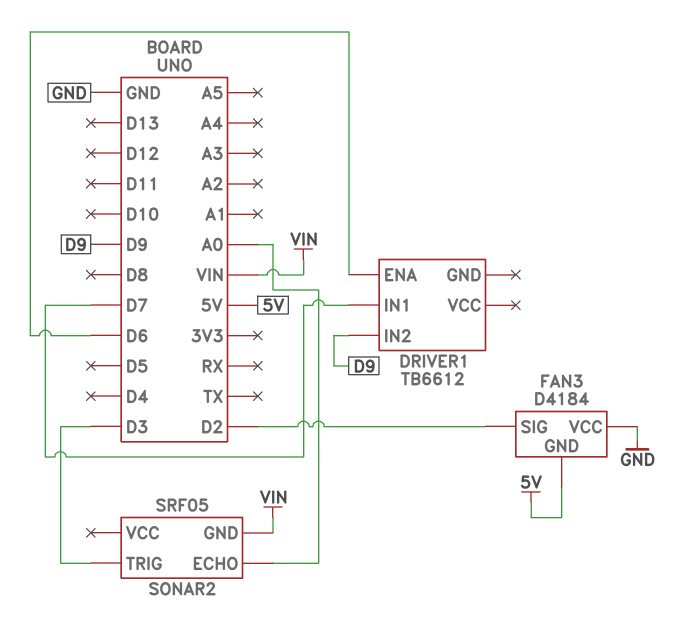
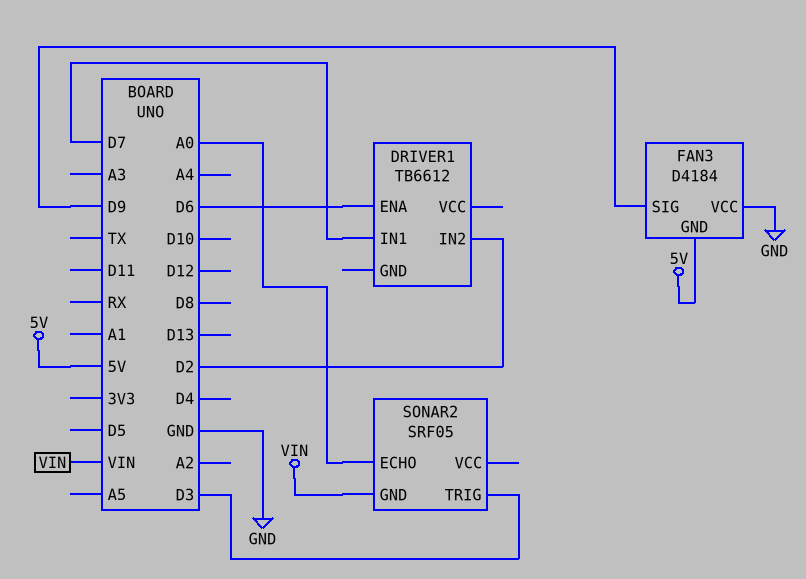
DRIVER1 pin IN2: D9 -> D2
FAN3 pin SIG: D2 -> D9

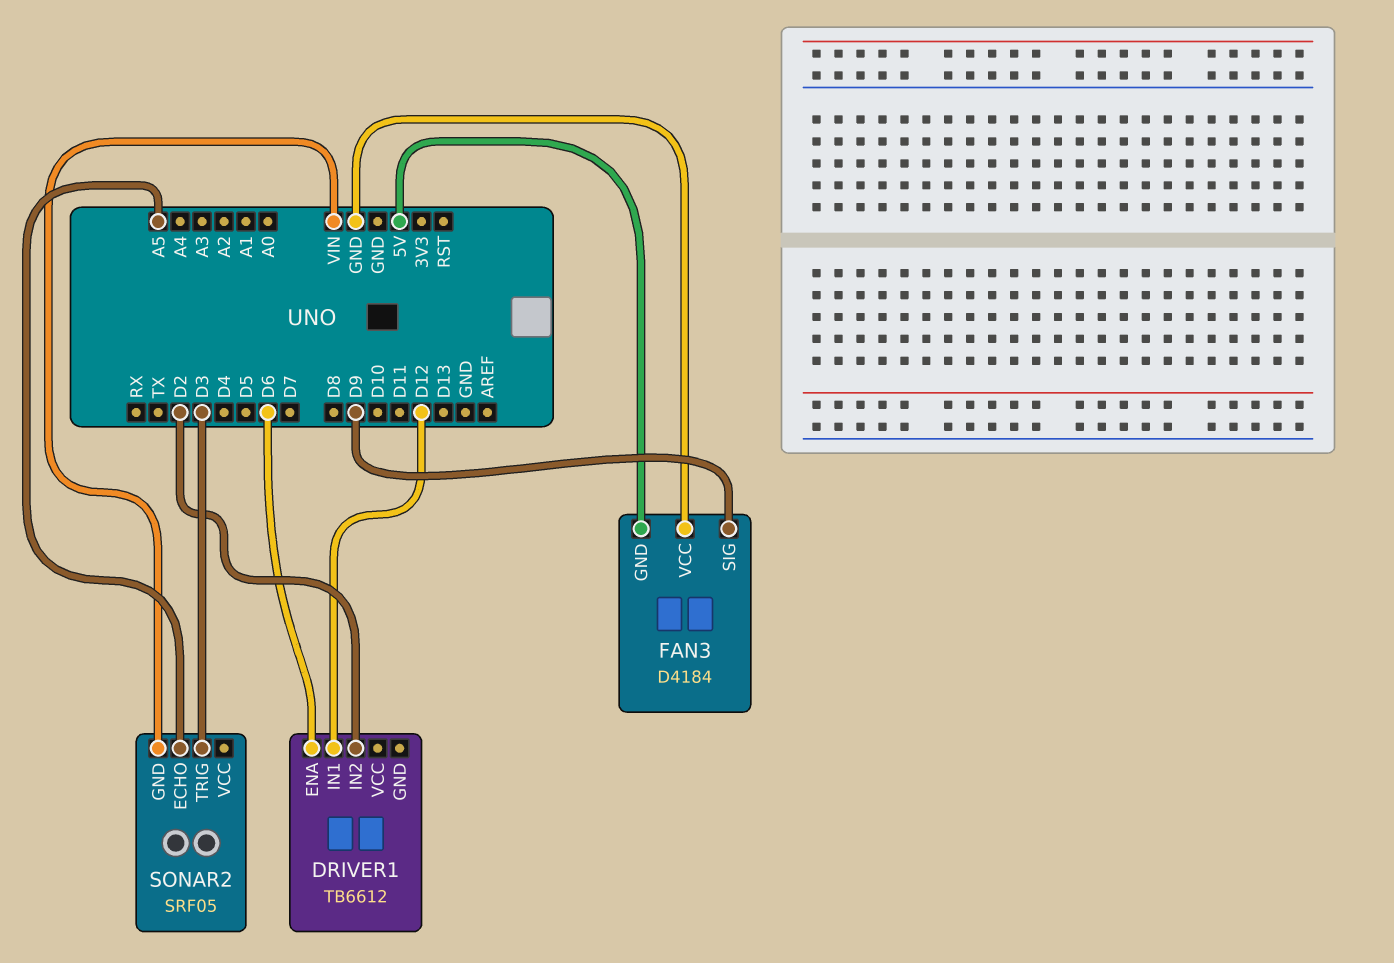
DRIVER1 pin IN1: D7 -> D12
SONAR2 pin ECHO: A0 -> A5

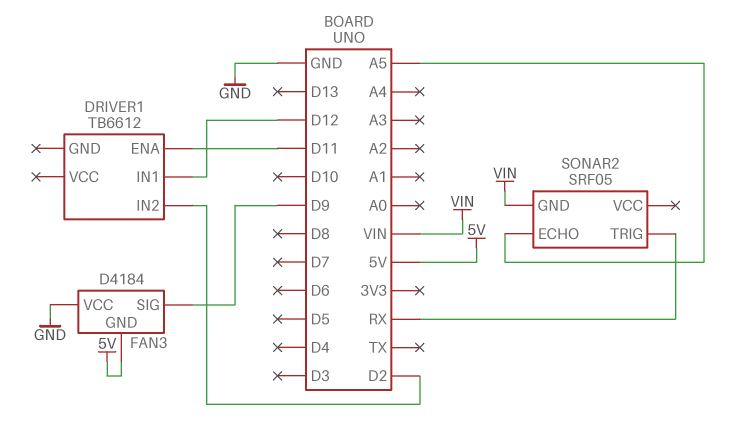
DRIVER1 pin ENA: D6 -> D11
SONAR2 pin TRIG: D3 -> RX

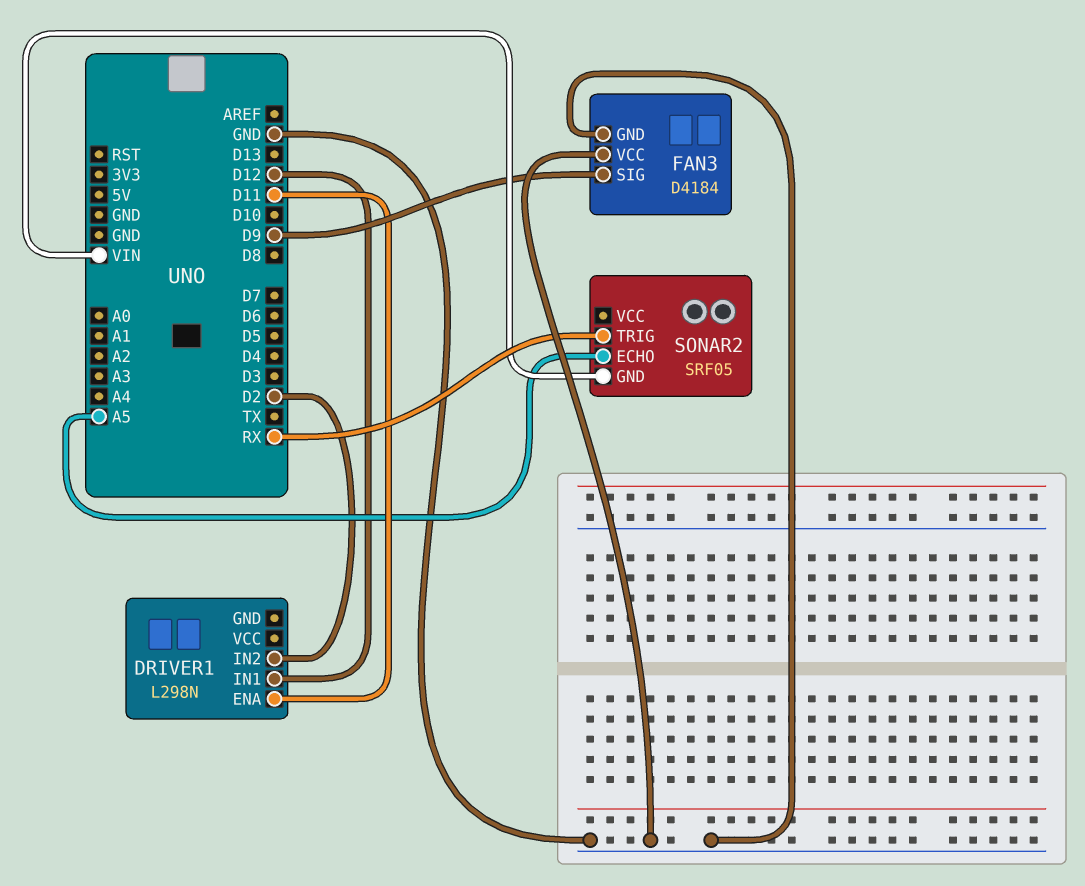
DRIVER1: TB6612 -> L298N
FAN3 pin GND: 5V -> GND

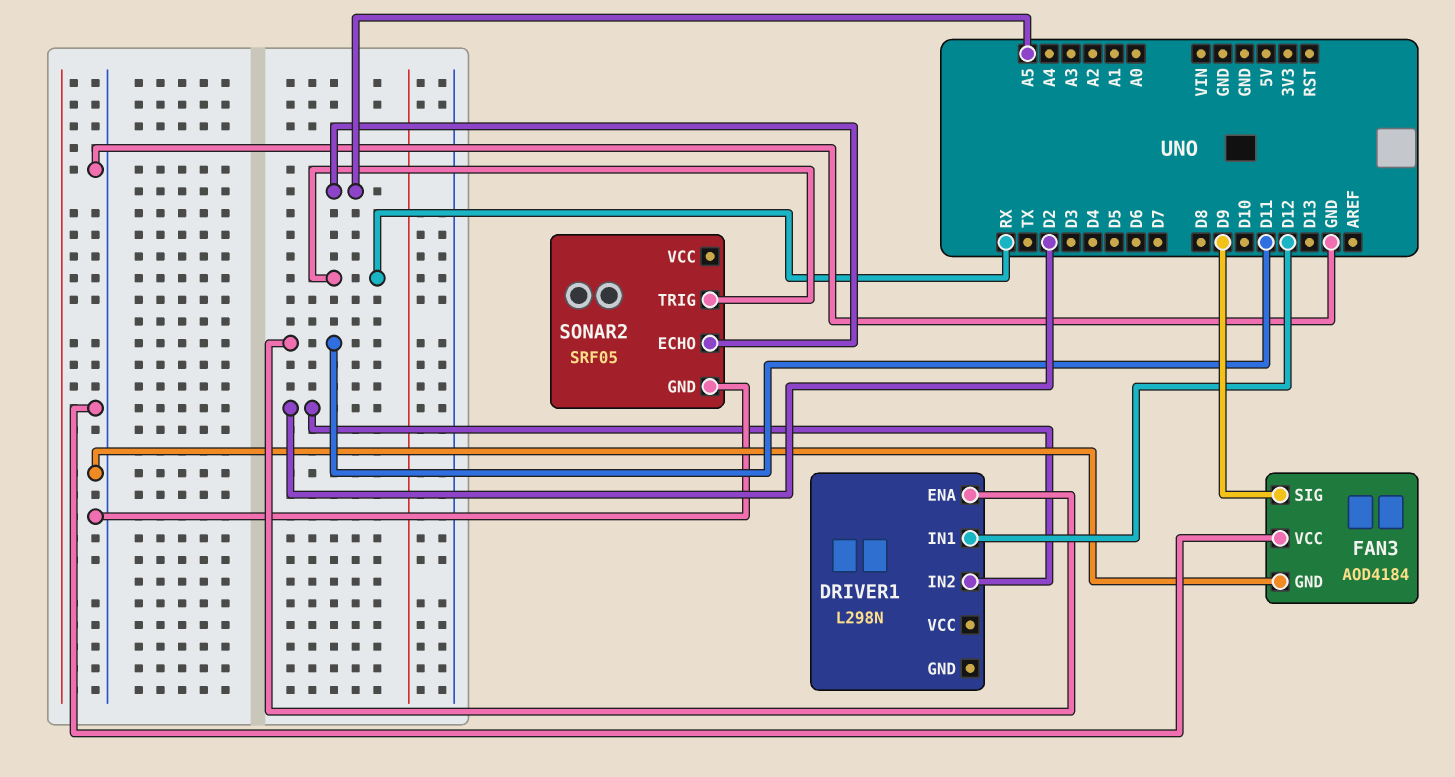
FAN3: D4184 -> AOD4184
SONAR2 pin GND: VIN -> GND

